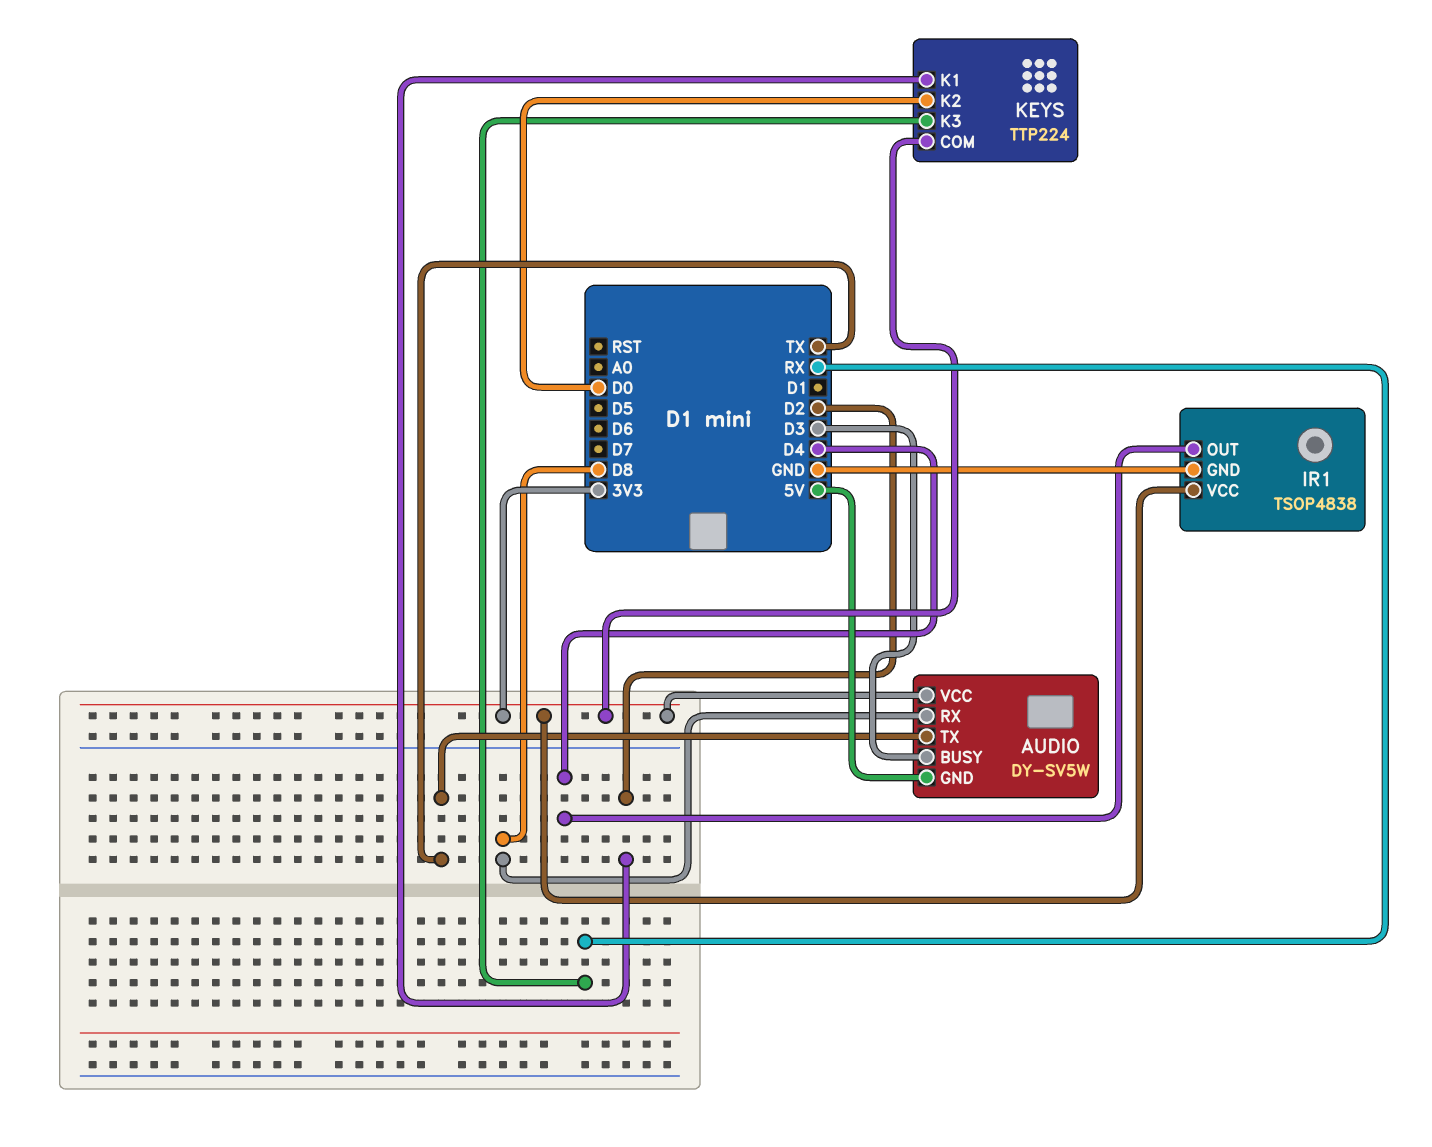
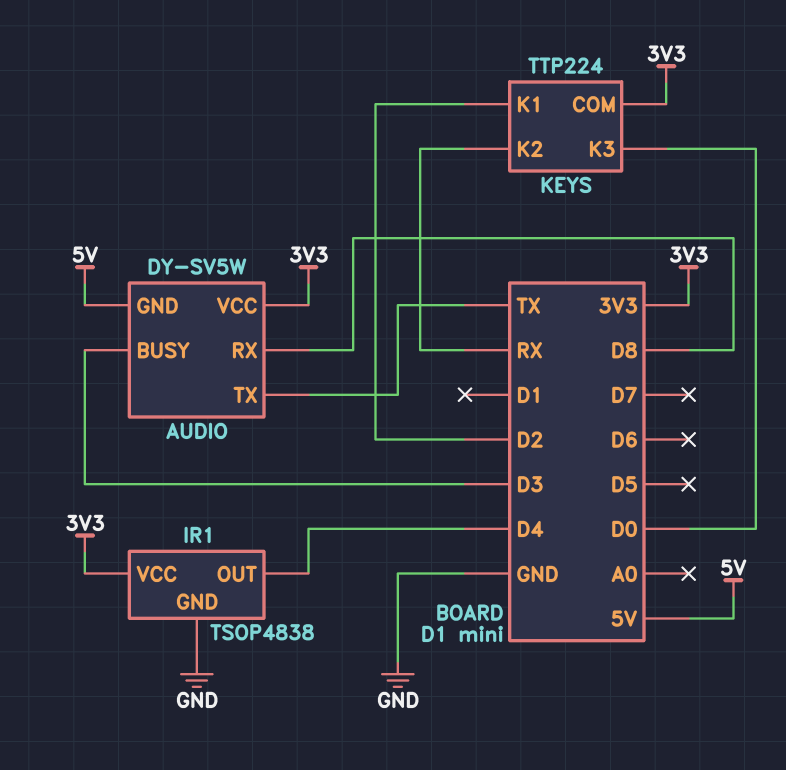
KEYS pin K2: D0 -> RX
KEYS pin K3: RX -> D0

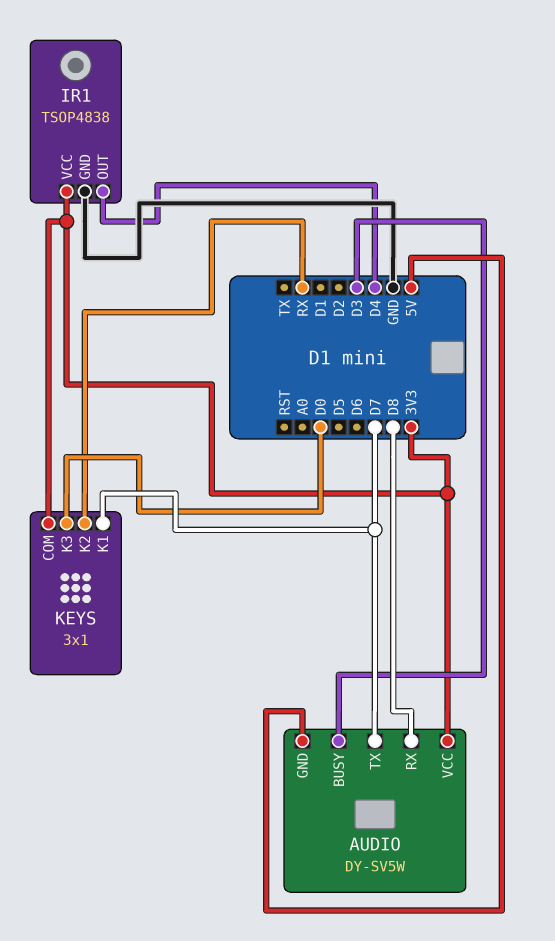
AUDIO pin TX: TX -> D7
KEYS: TTP224 -> 3x1
KEYS pin K1: D2 -> D7

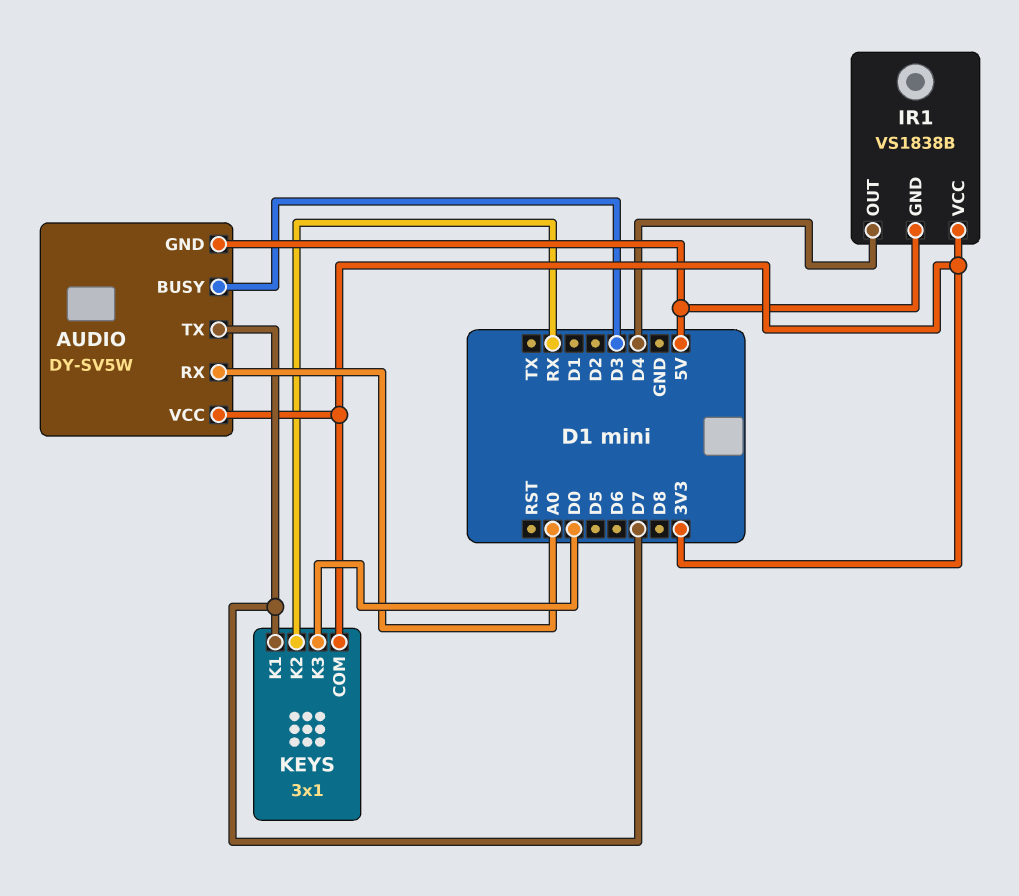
AUDIO pin RX: D8 -> A0
IR1: TSOP4838 -> VS1838B
IR1 pin GND: GND -> 5V

